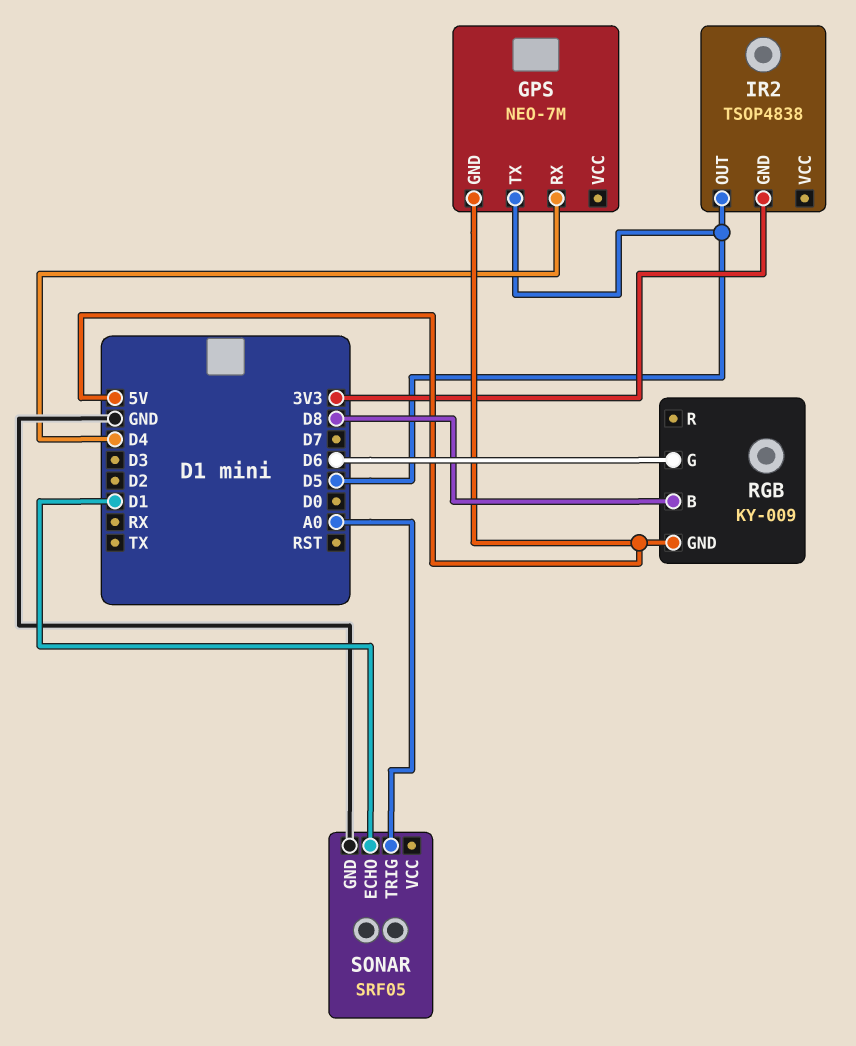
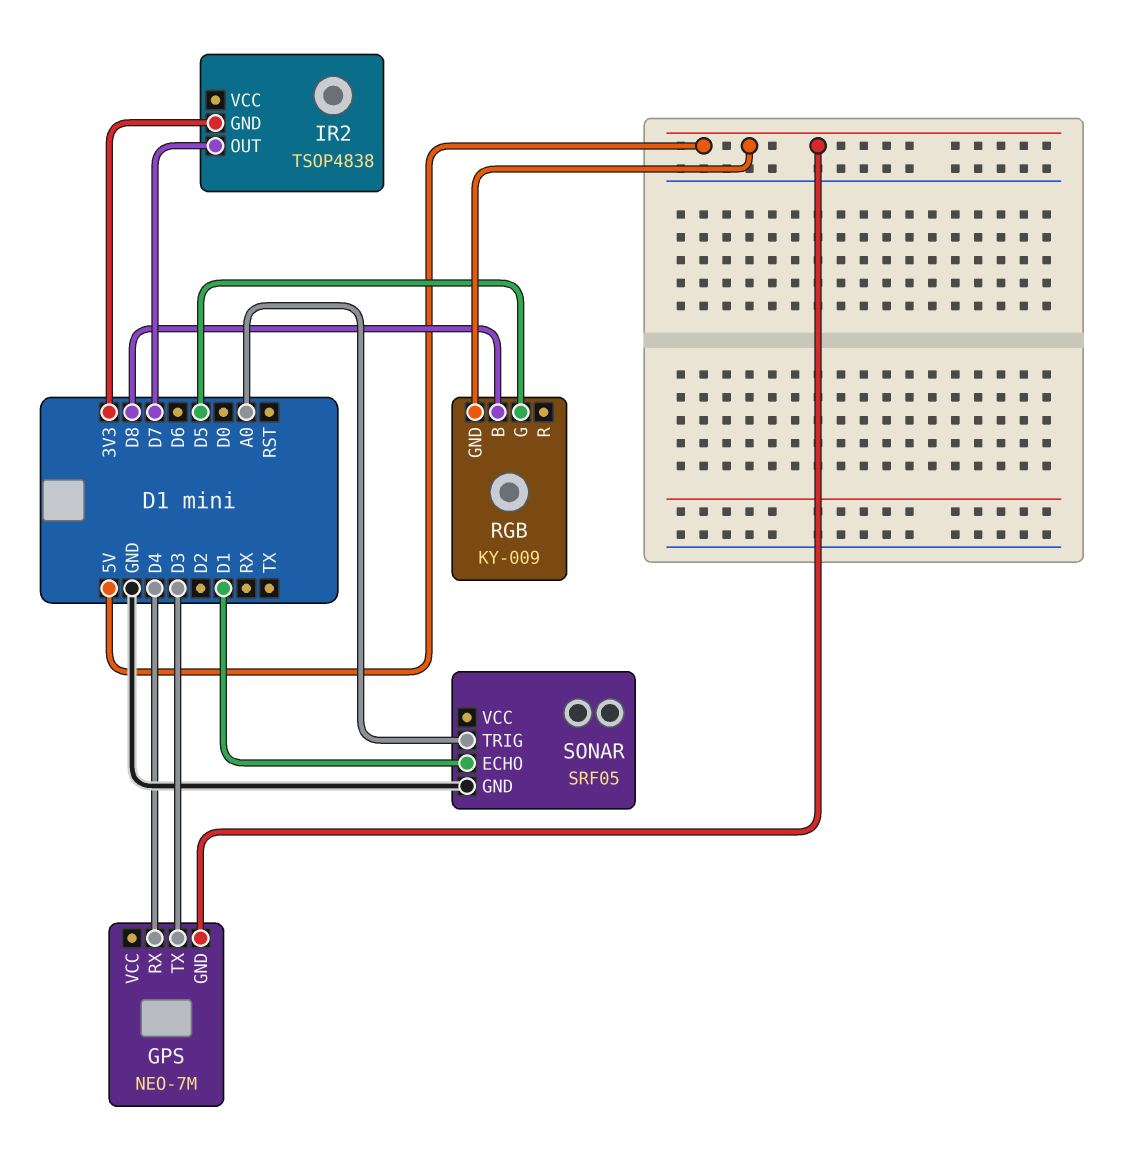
GPS pin TX: D5 -> D3
IR2 pin OUT: D5 -> D7
RGB pin G: D6 -> D5

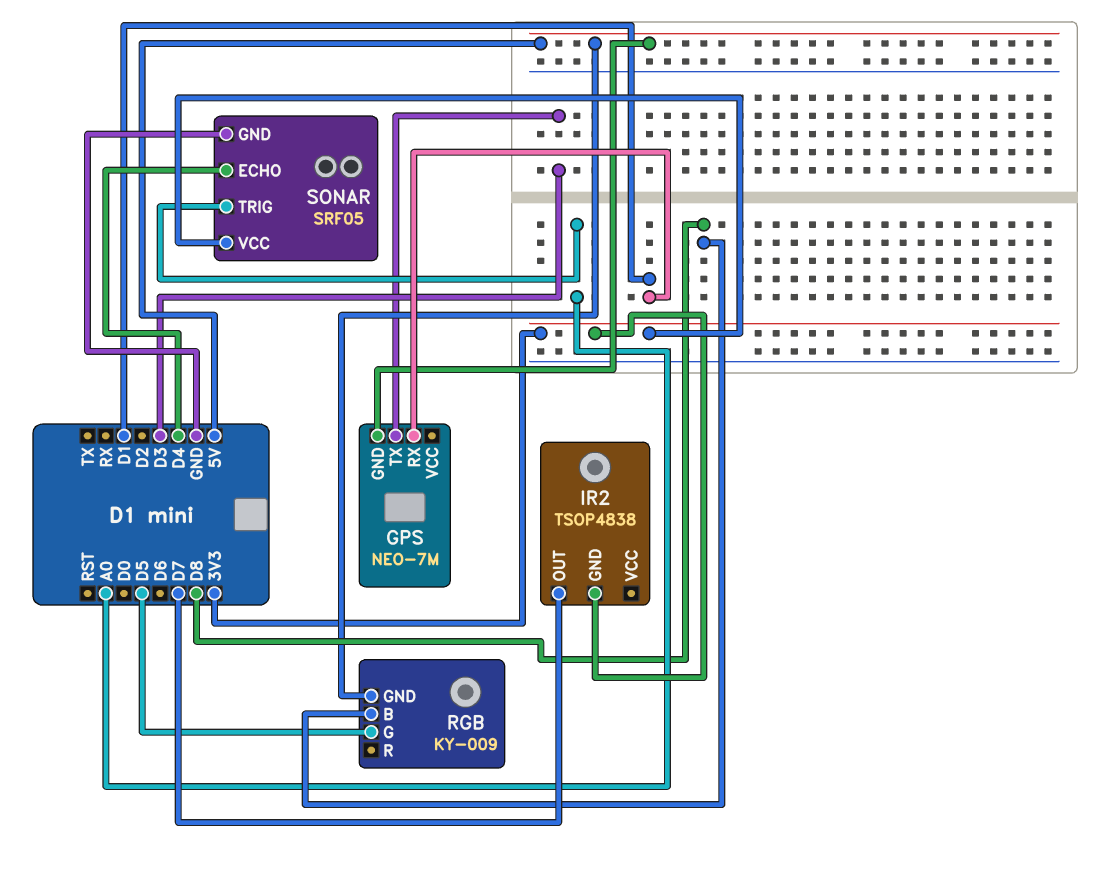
GPS pin RX: D4 -> D1
SONAR pin ECHO: D1 -> D4
SONAR pin VCC: none -> 3V3

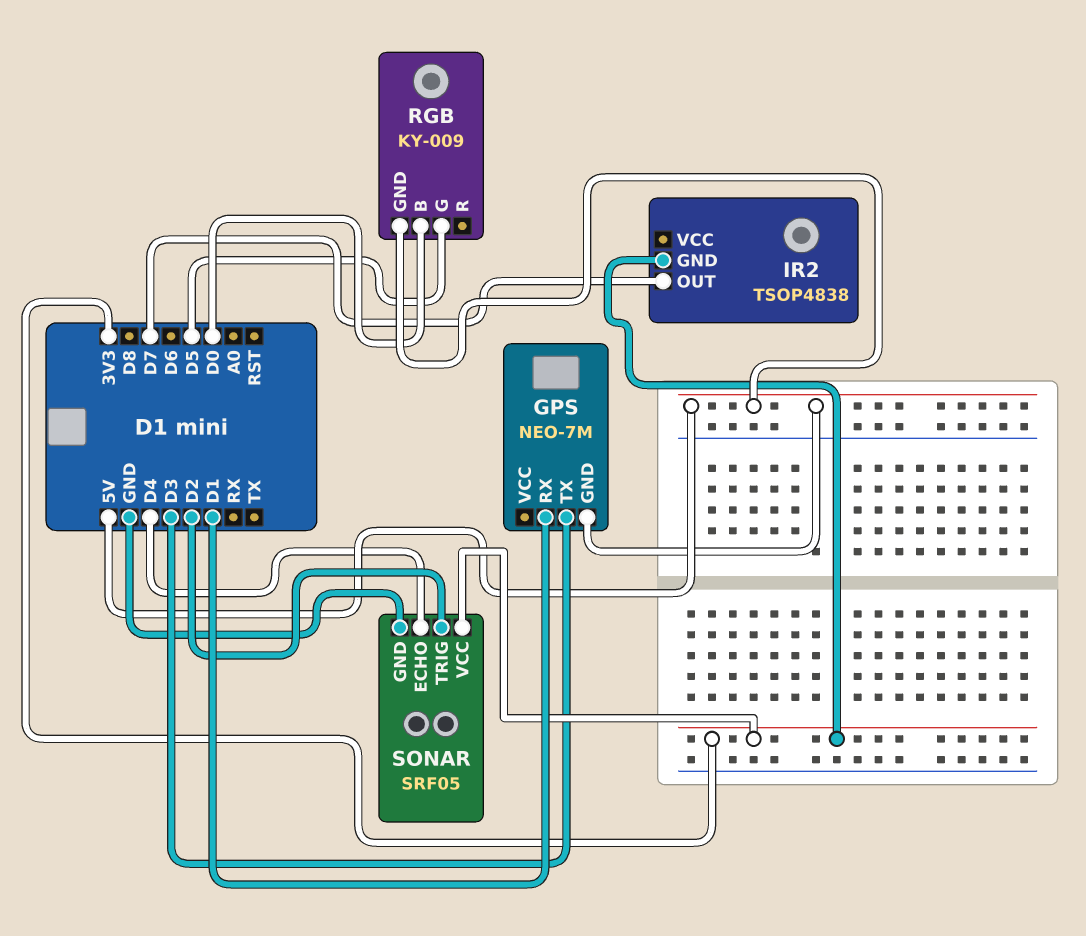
RGB pin B: D8 -> D0
SONAR pin TRIG: A0 -> D2

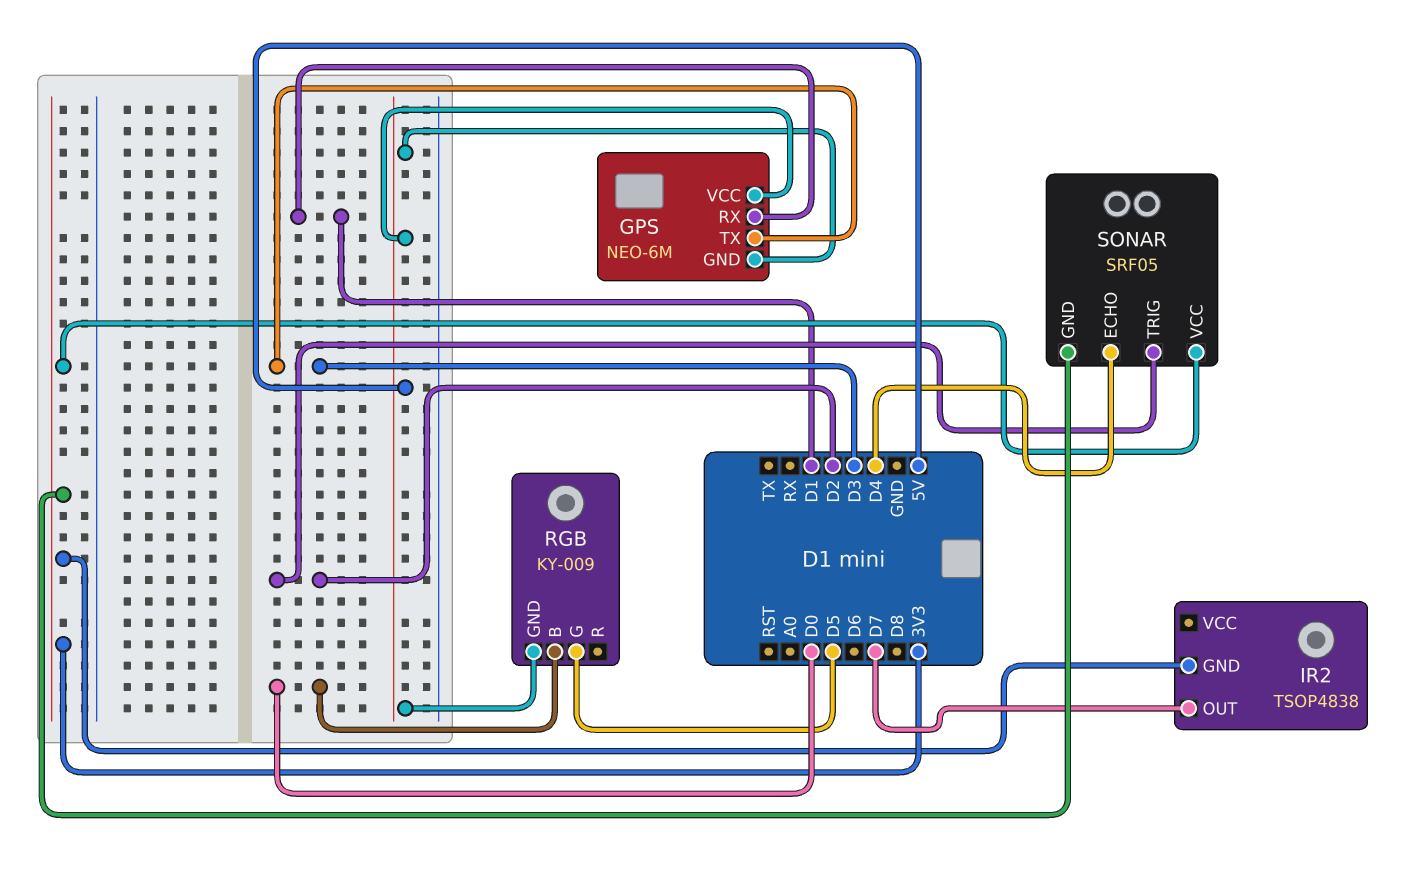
GPS: NEO-7M -> NEO-6M
GPS pin VCC: none -> 5V
SONAR pin GND: GND -> 3V3

